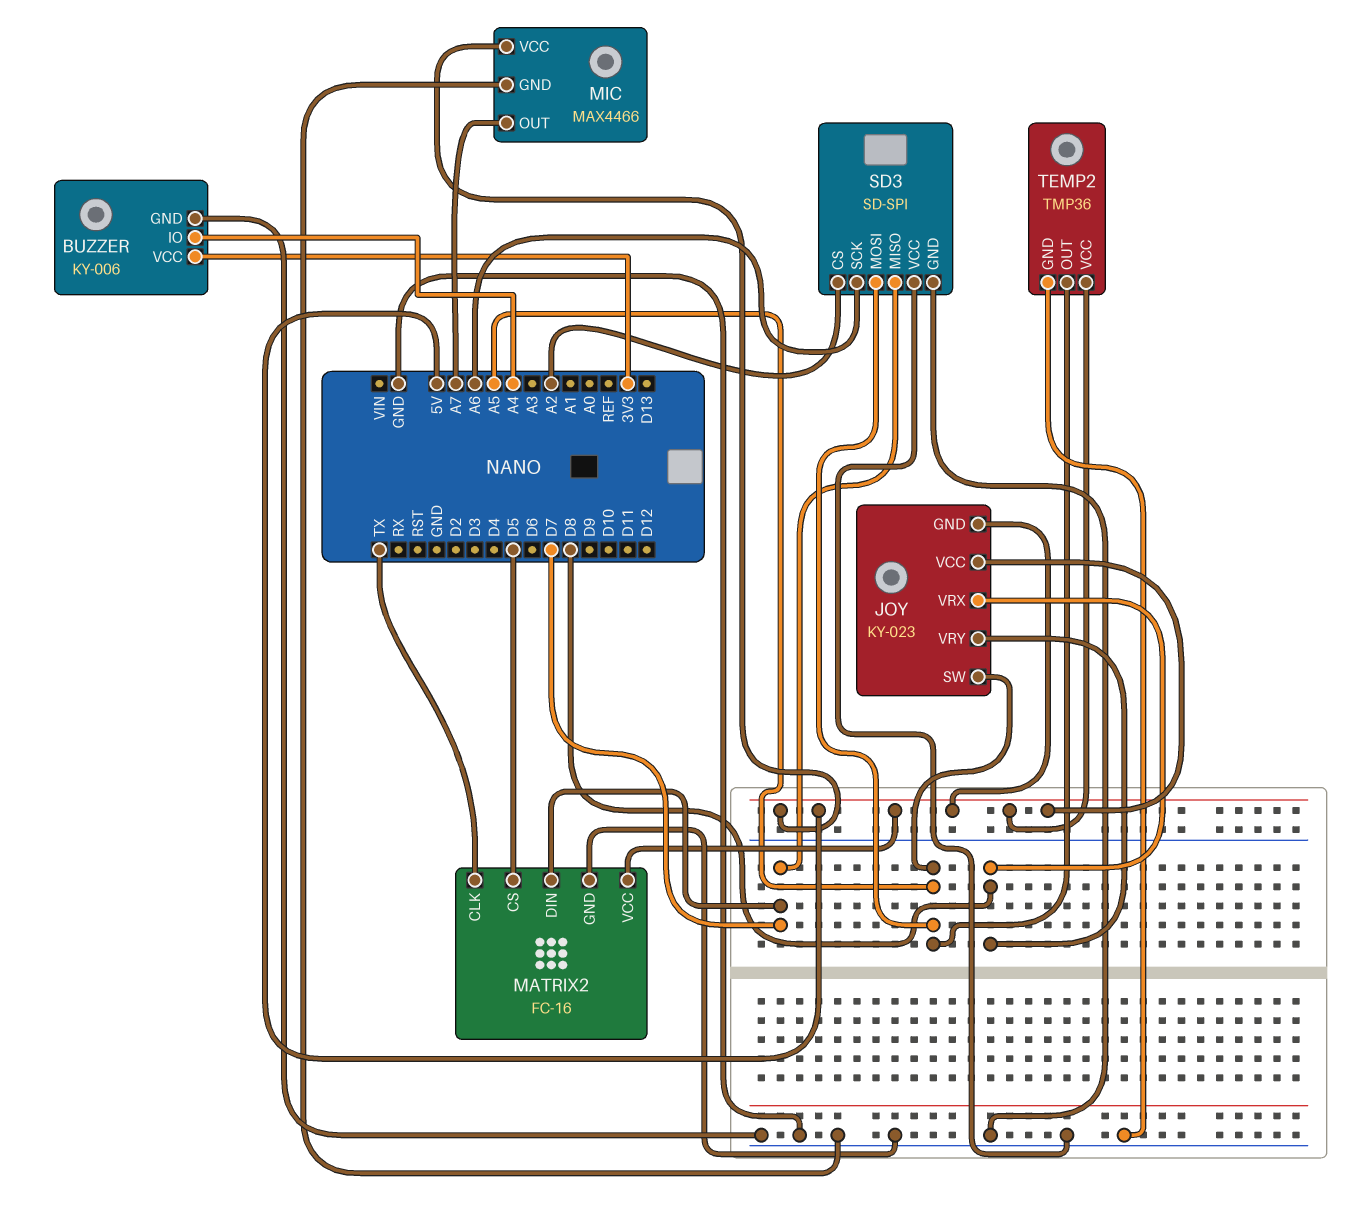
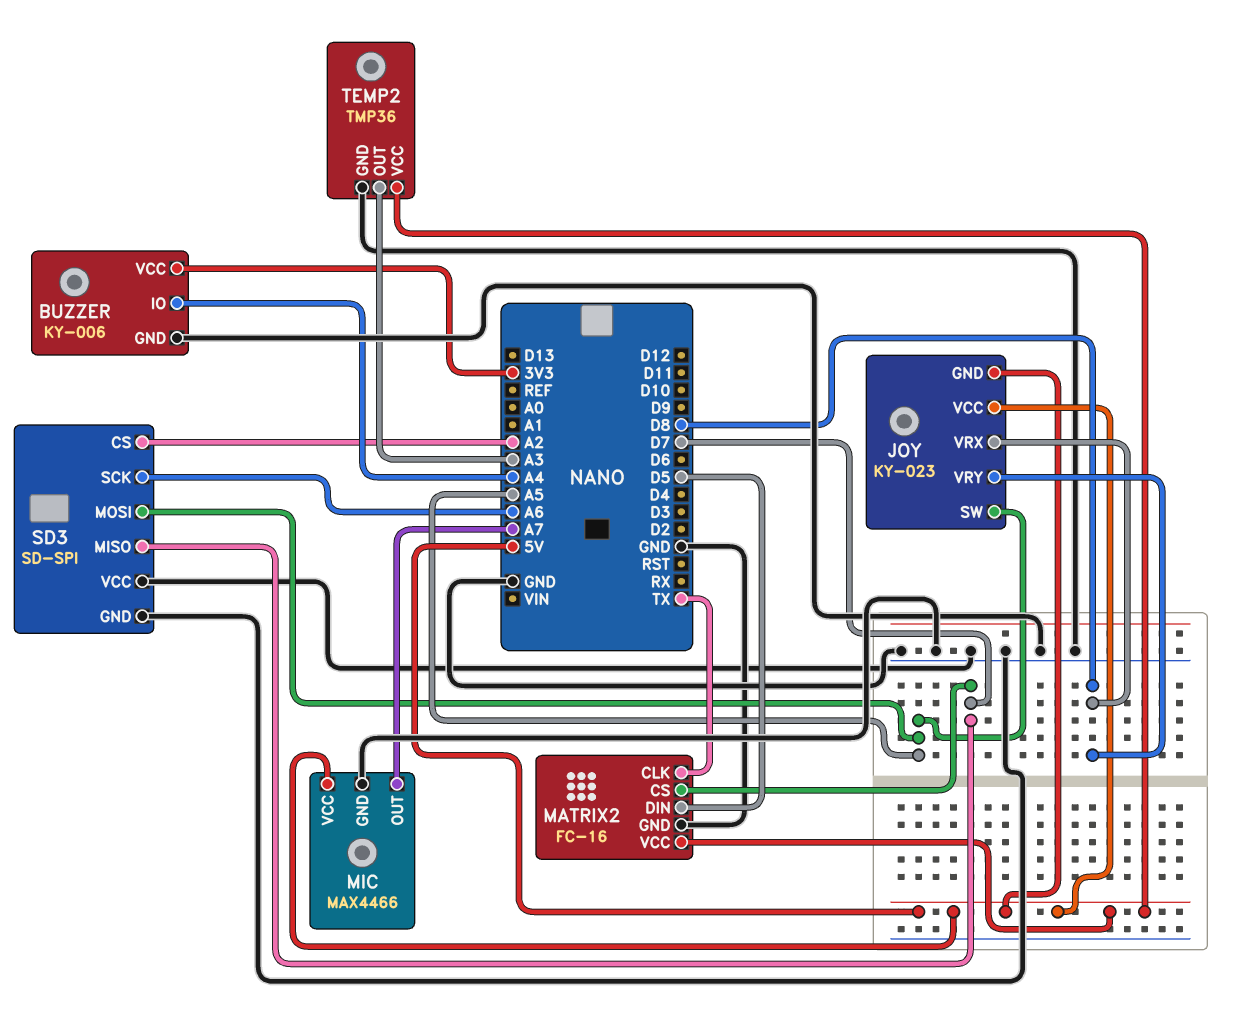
MATRIX2 pin CS: D5 -> D7
MATRIX2 pin DIN: D7 -> D5
TEMP2 pin OUT: A5 -> A3

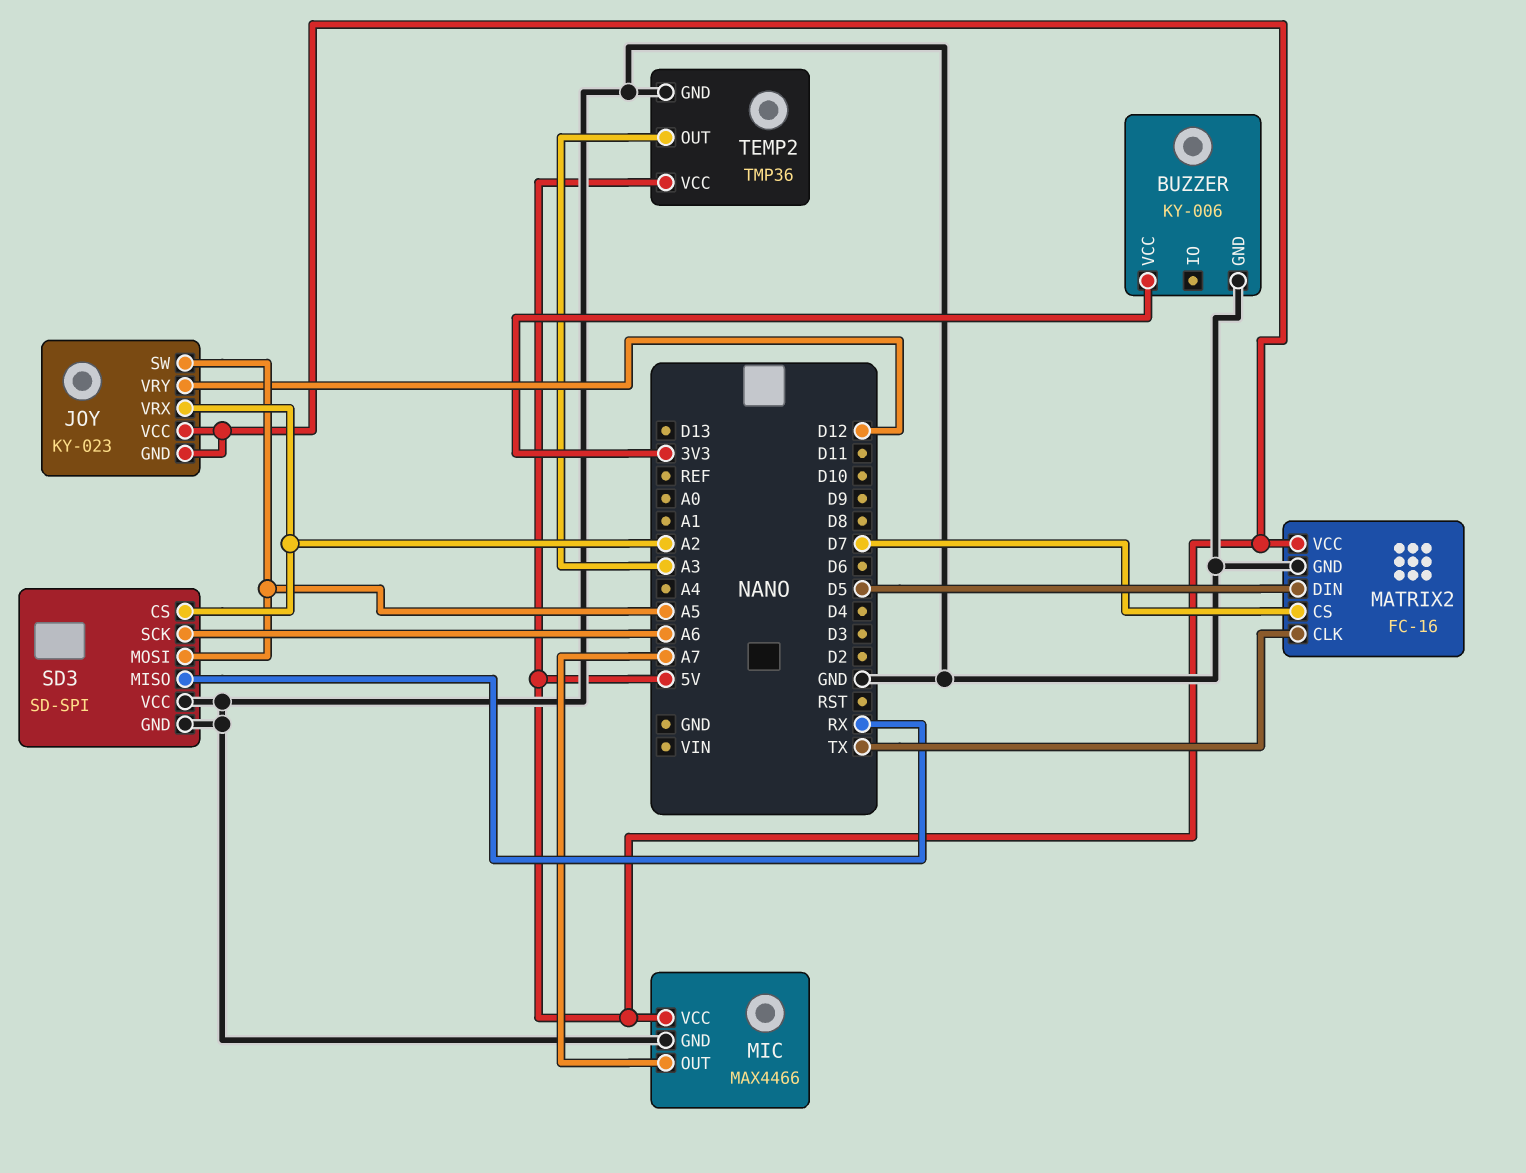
BUZZER pin IO: A4 -> none
JOY pin VRX: D8 -> A2
JOY pin VRY: D8 -> D12
SD3 pin MISO: D7 -> RX

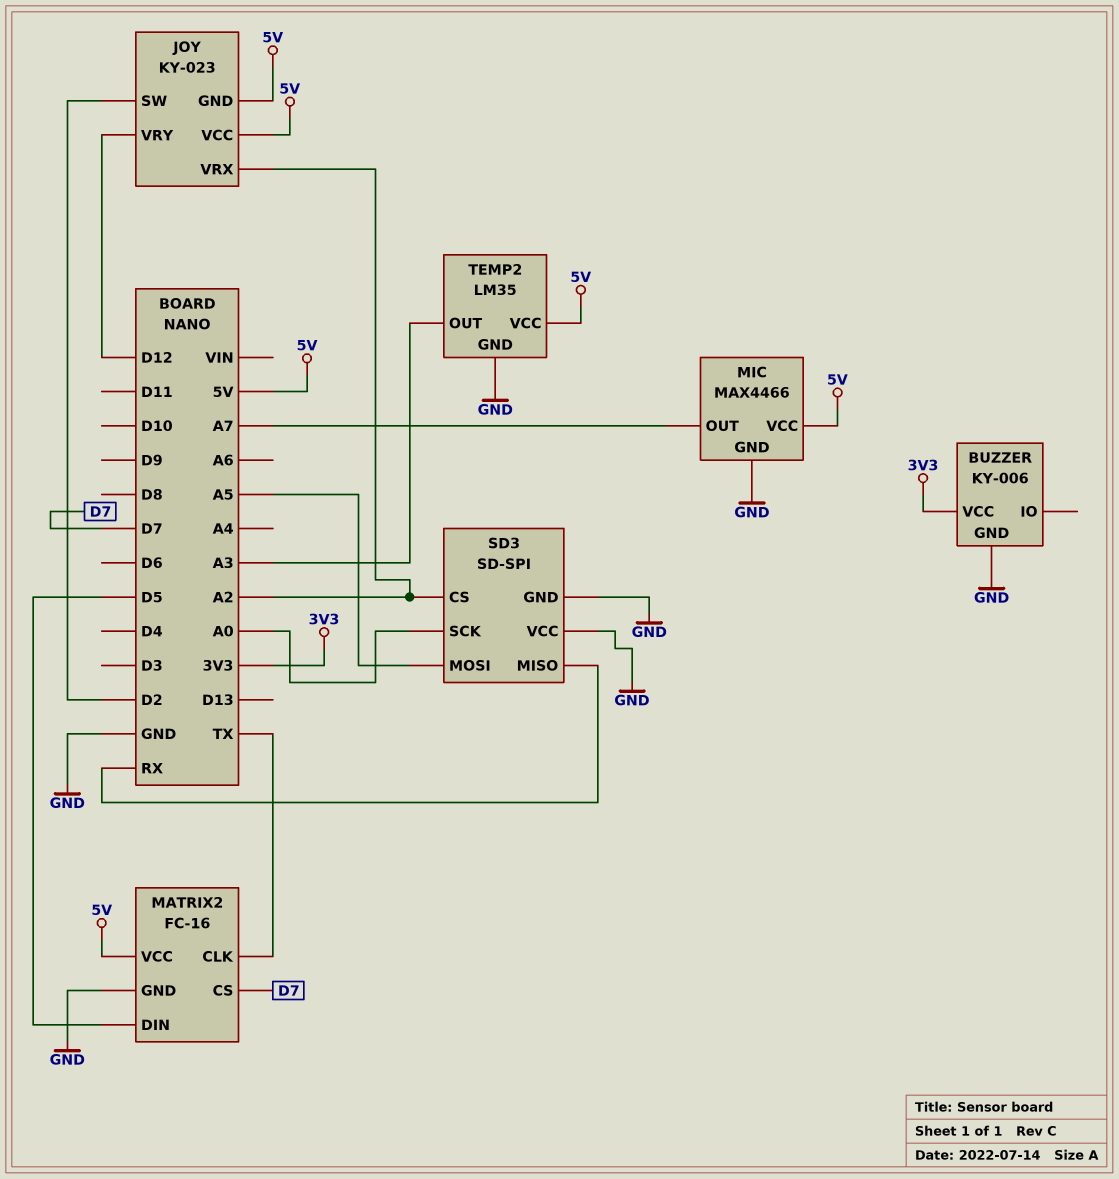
JOY pin SW: A5 -> D2
SD3 pin SCK: A6 -> A0
TEMP2: TMP36 -> LM35

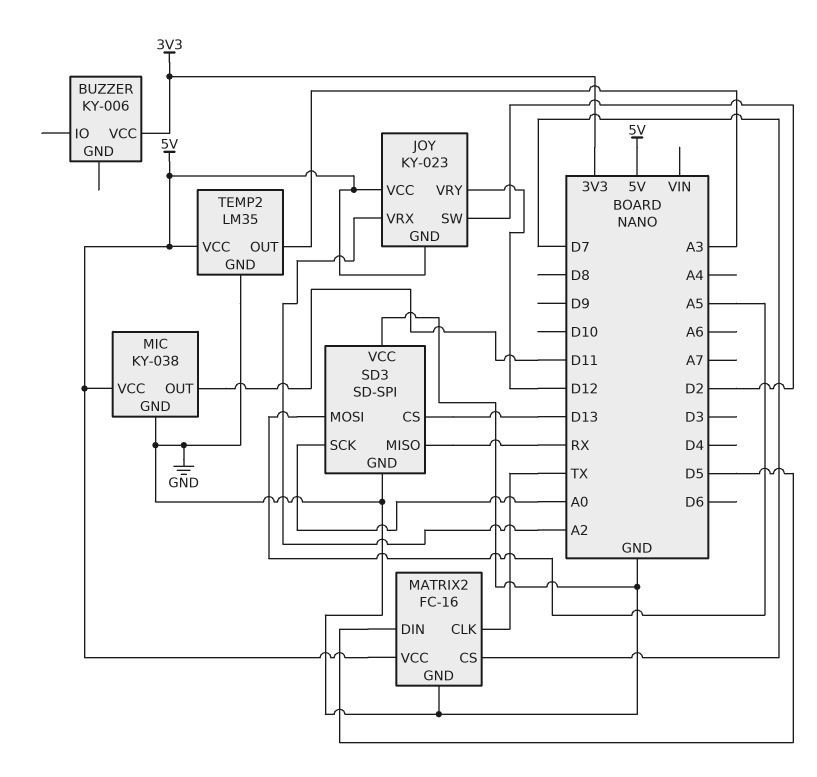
BUZZER pin GND: GND -> none
MIC: MAX4466 -> KY-038
MIC pin OUT: A7 -> D11
SD3 pin CS: A2 -> D13

